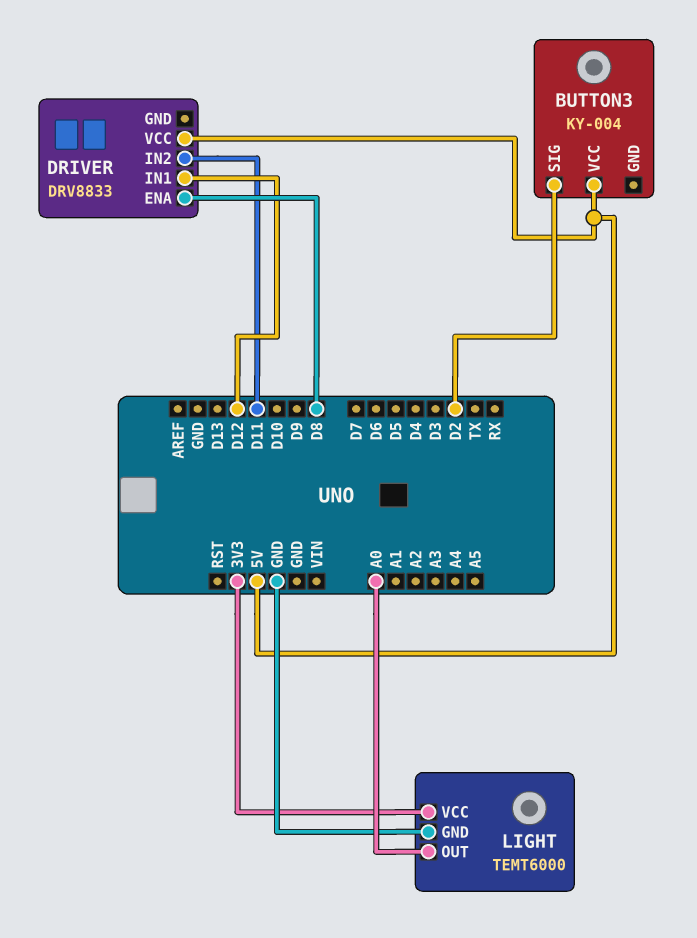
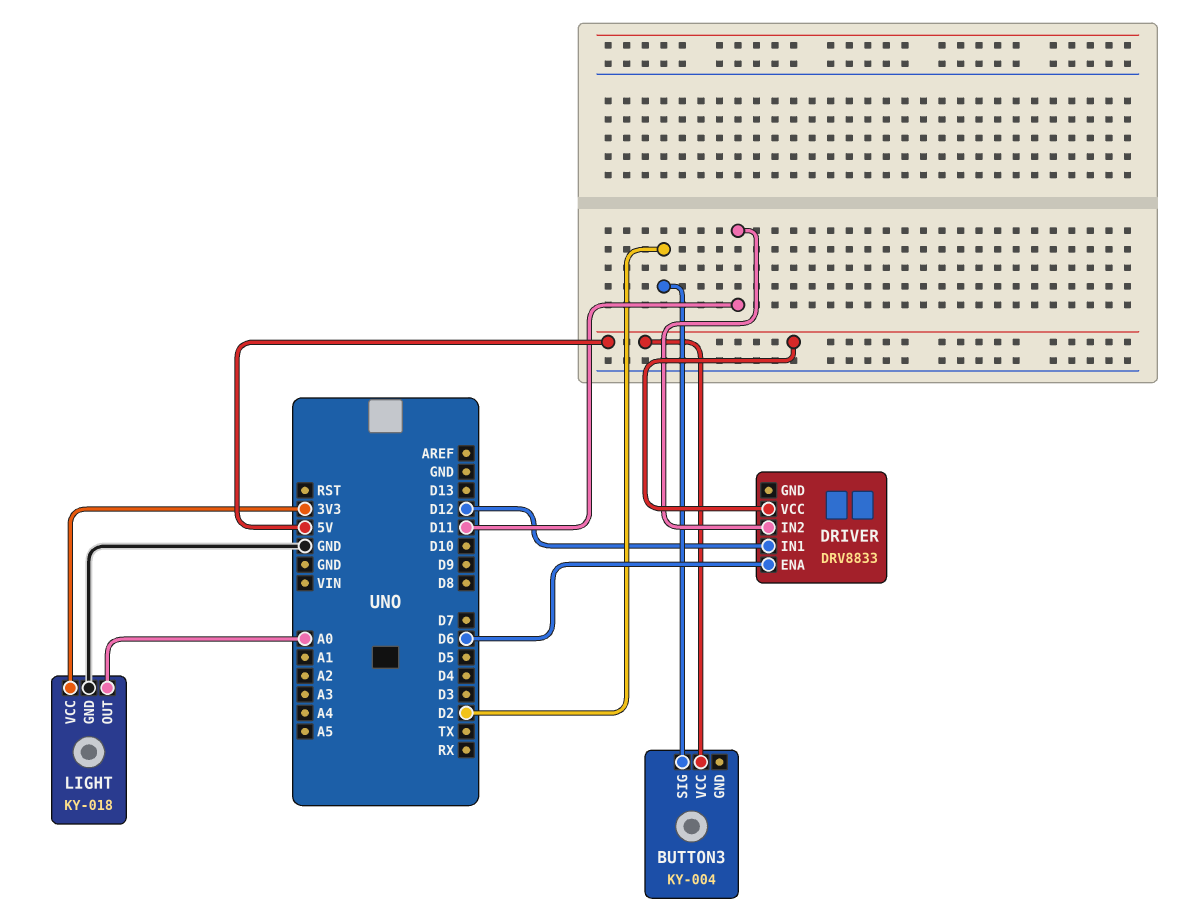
DRIVER pin ENA: D8 -> D6
LIGHT: TEMT6000 -> KY-018

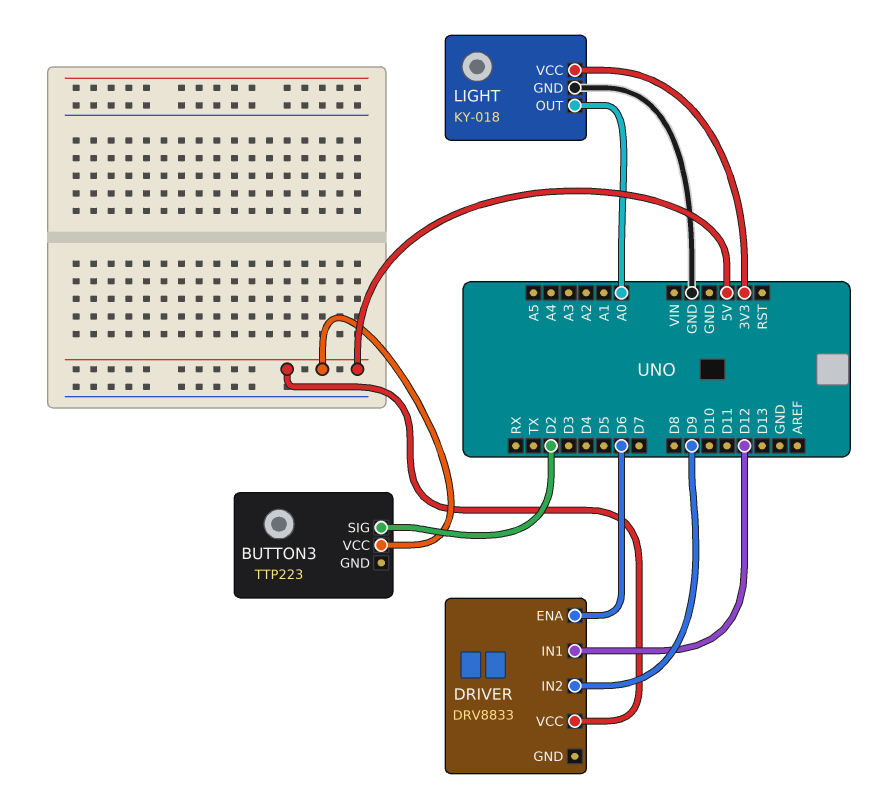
BUTTON3: KY-004 -> TTP223
DRIVER pin IN2: D11 -> D9

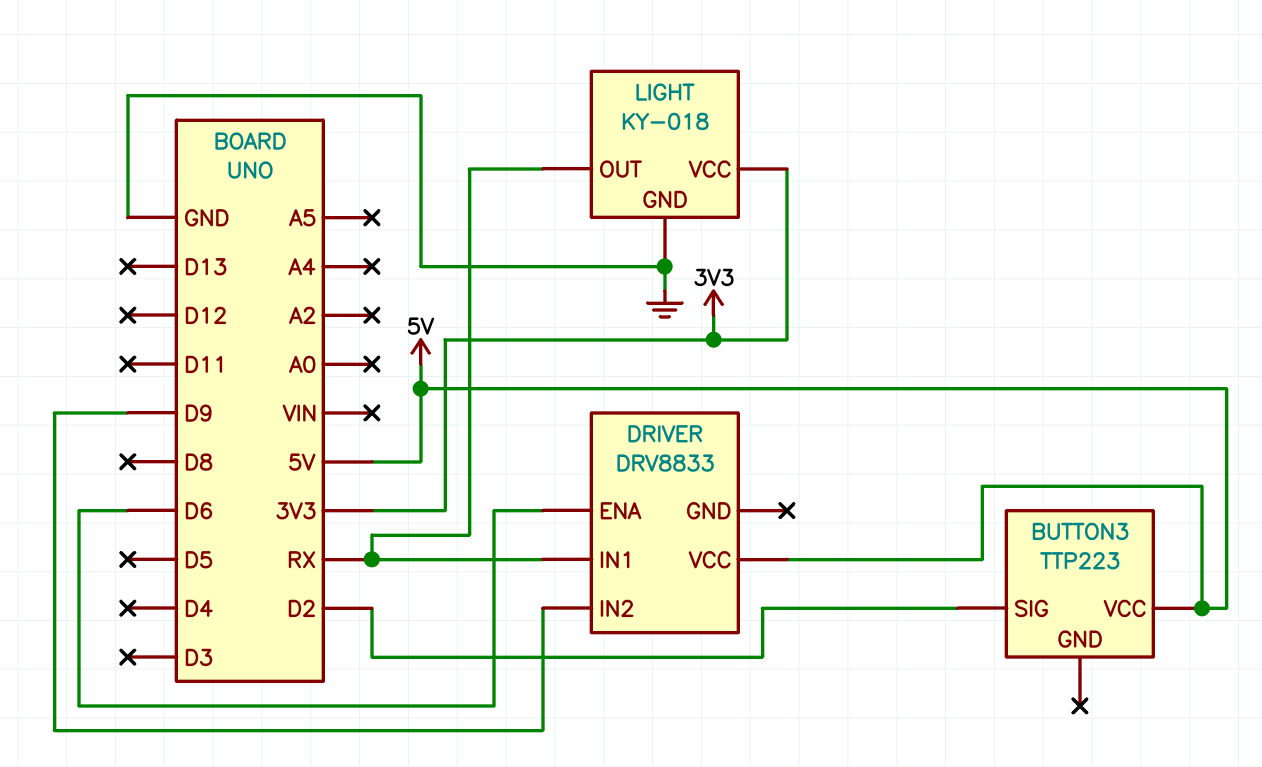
DRIVER pin IN1: D12 -> RX
LIGHT pin OUT: A0 -> RX

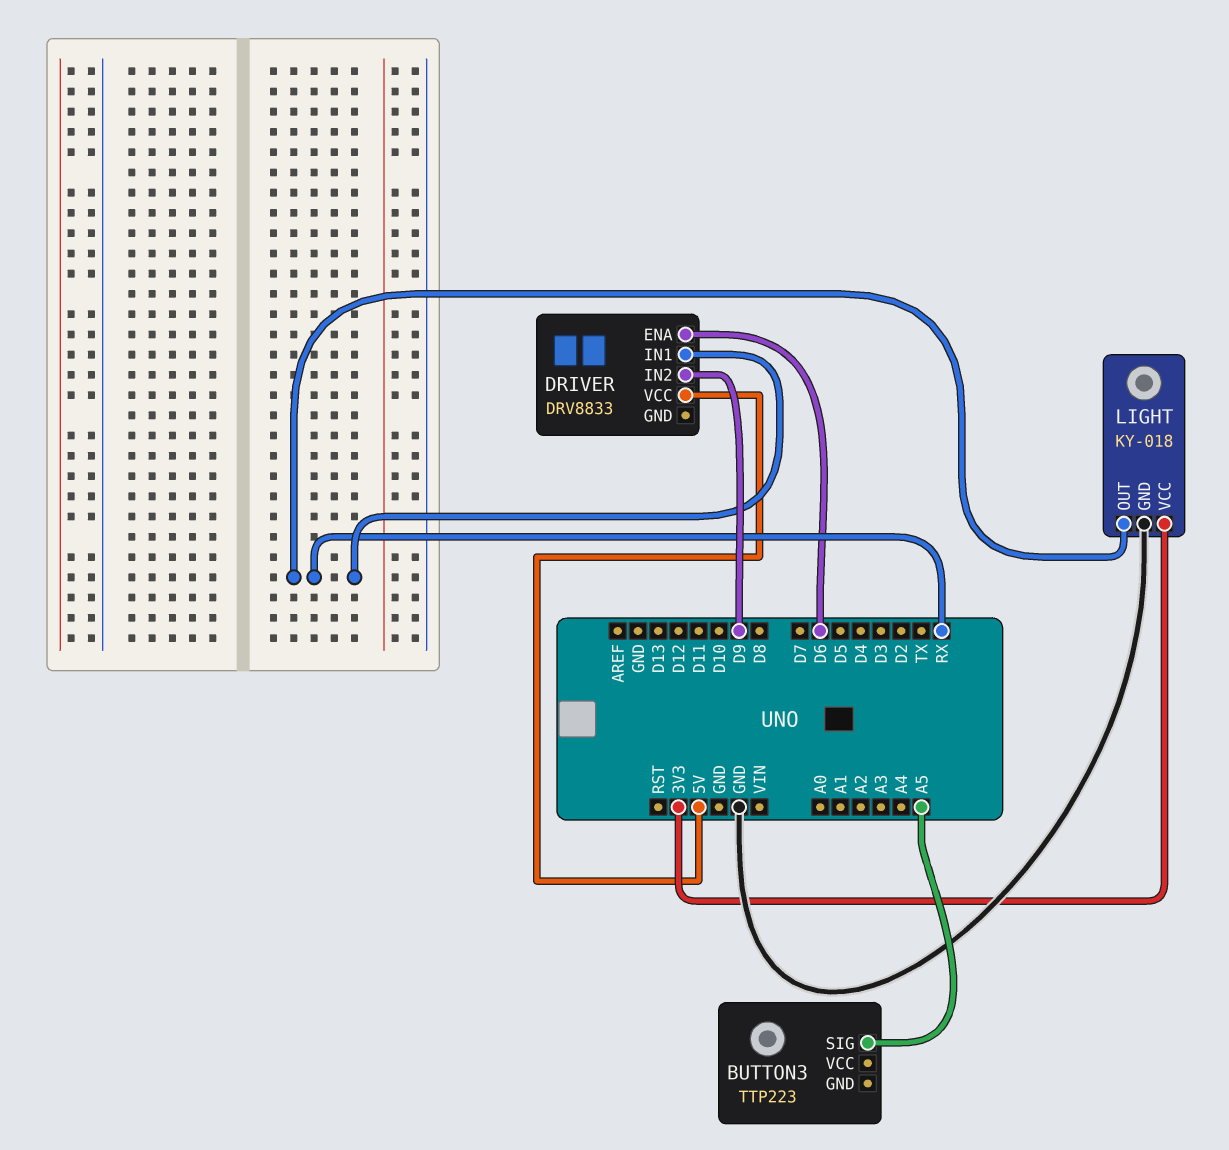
BUTTON3 pin SIG: D2 -> A5
BUTTON3 pin VCC: 5V -> none

